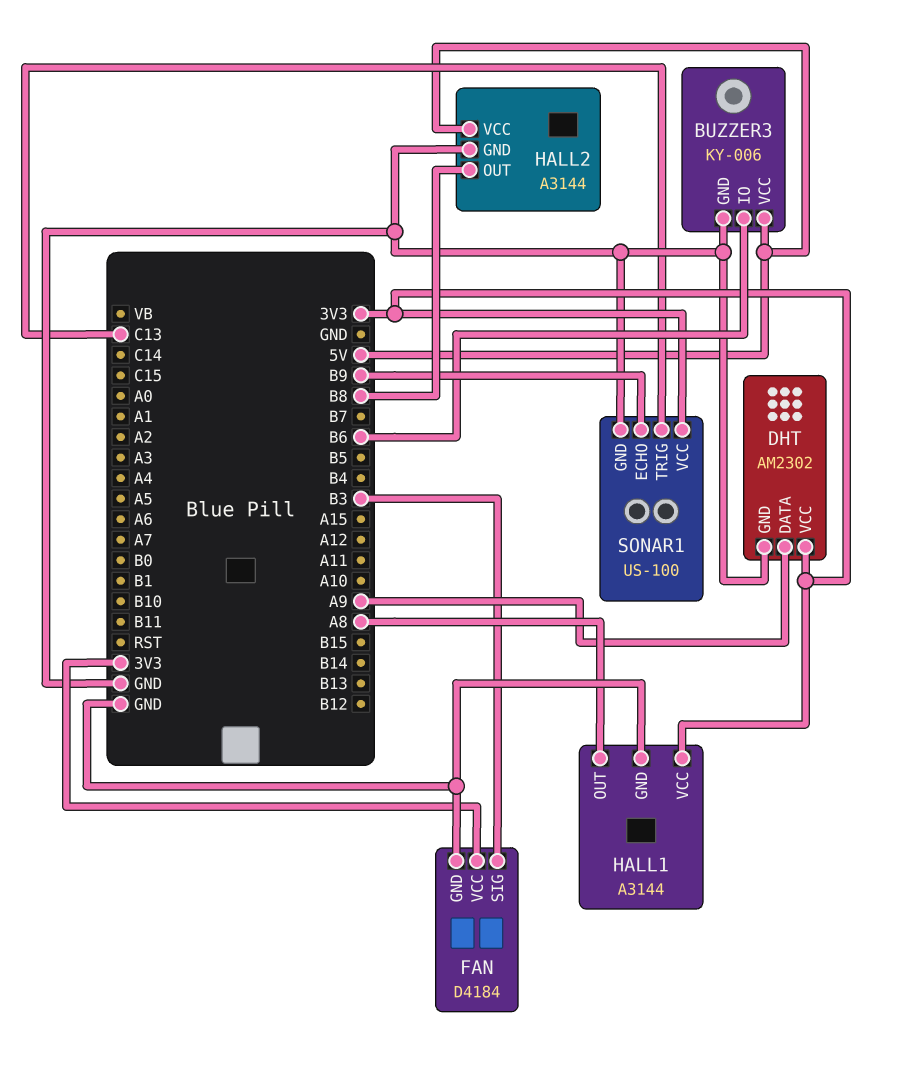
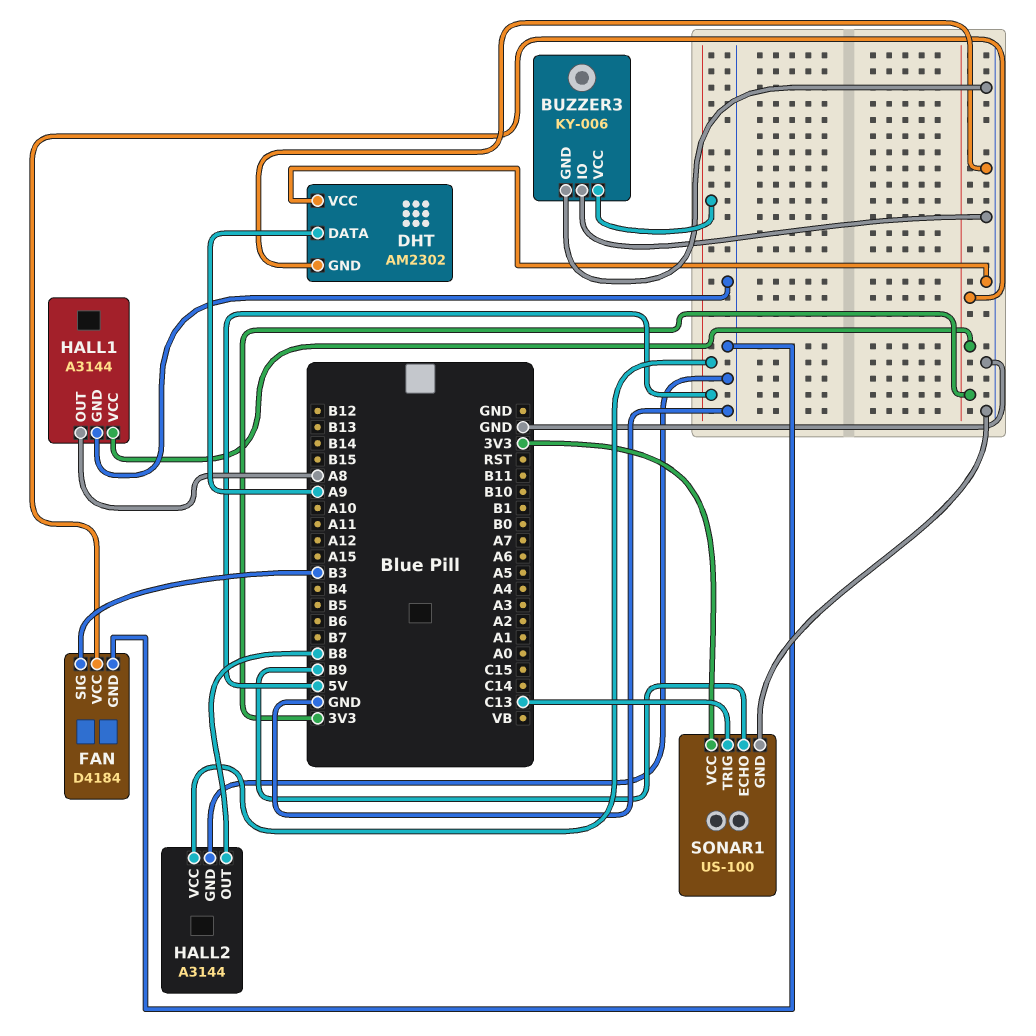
BUZZER3 pin IO: B6 -> GND
DHT pin VCC: 3V3 -> GND

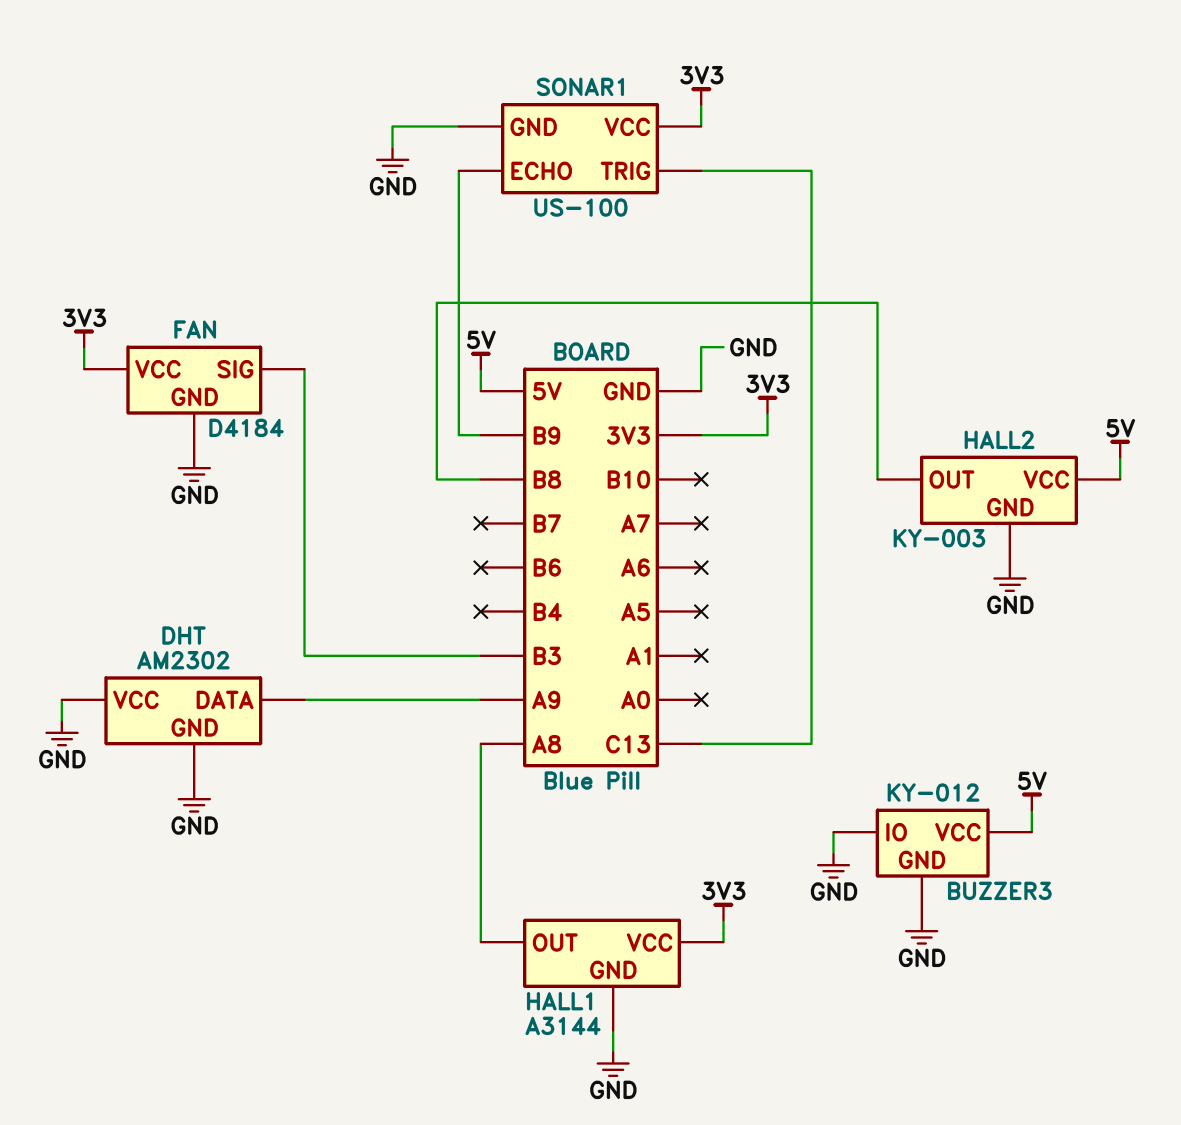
BUZZER3: KY-006 -> KY-012
HALL2: A3144 -> KY-003

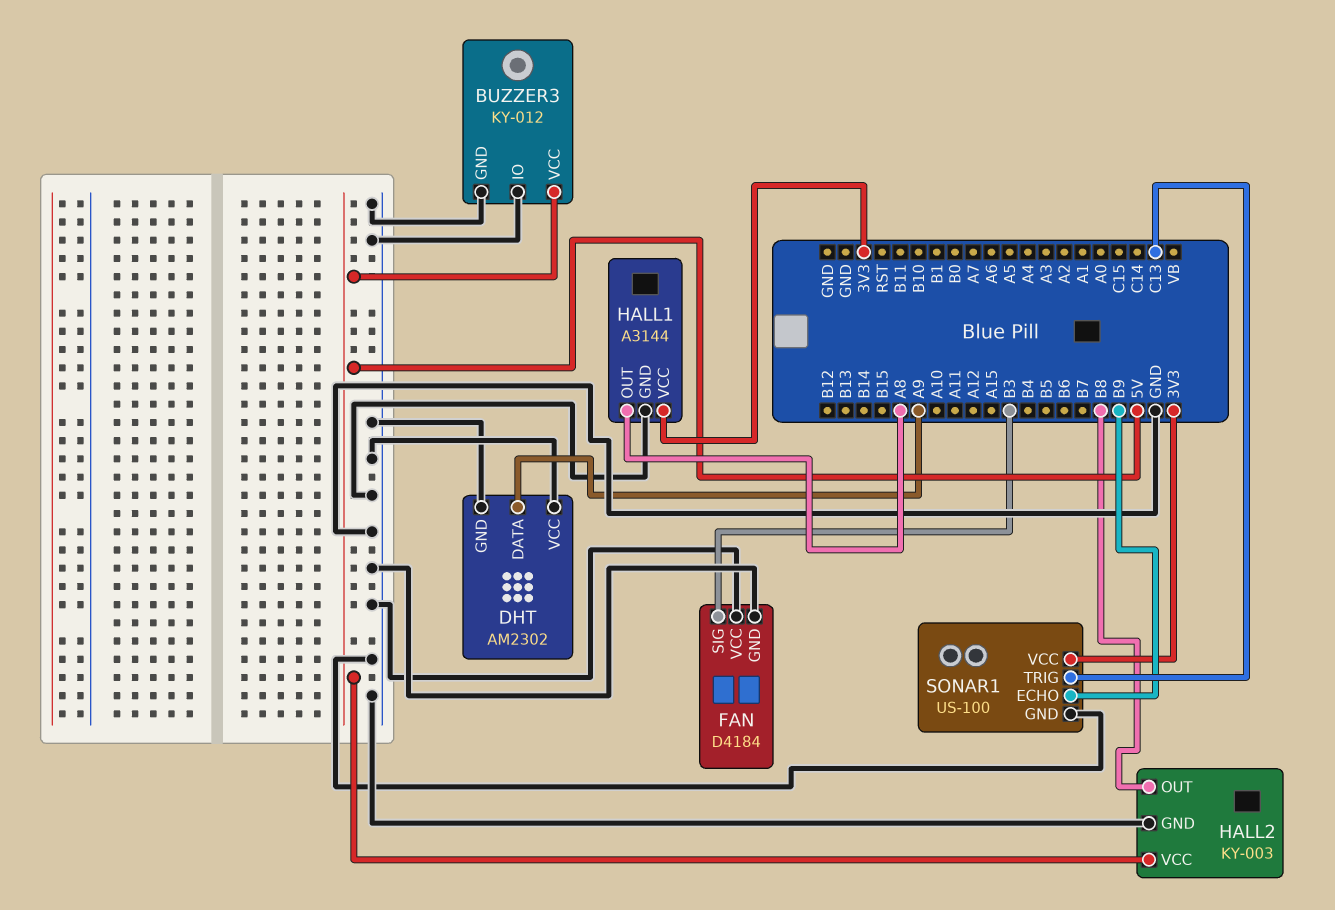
FAN pin VCC: 3V3 -> GND

